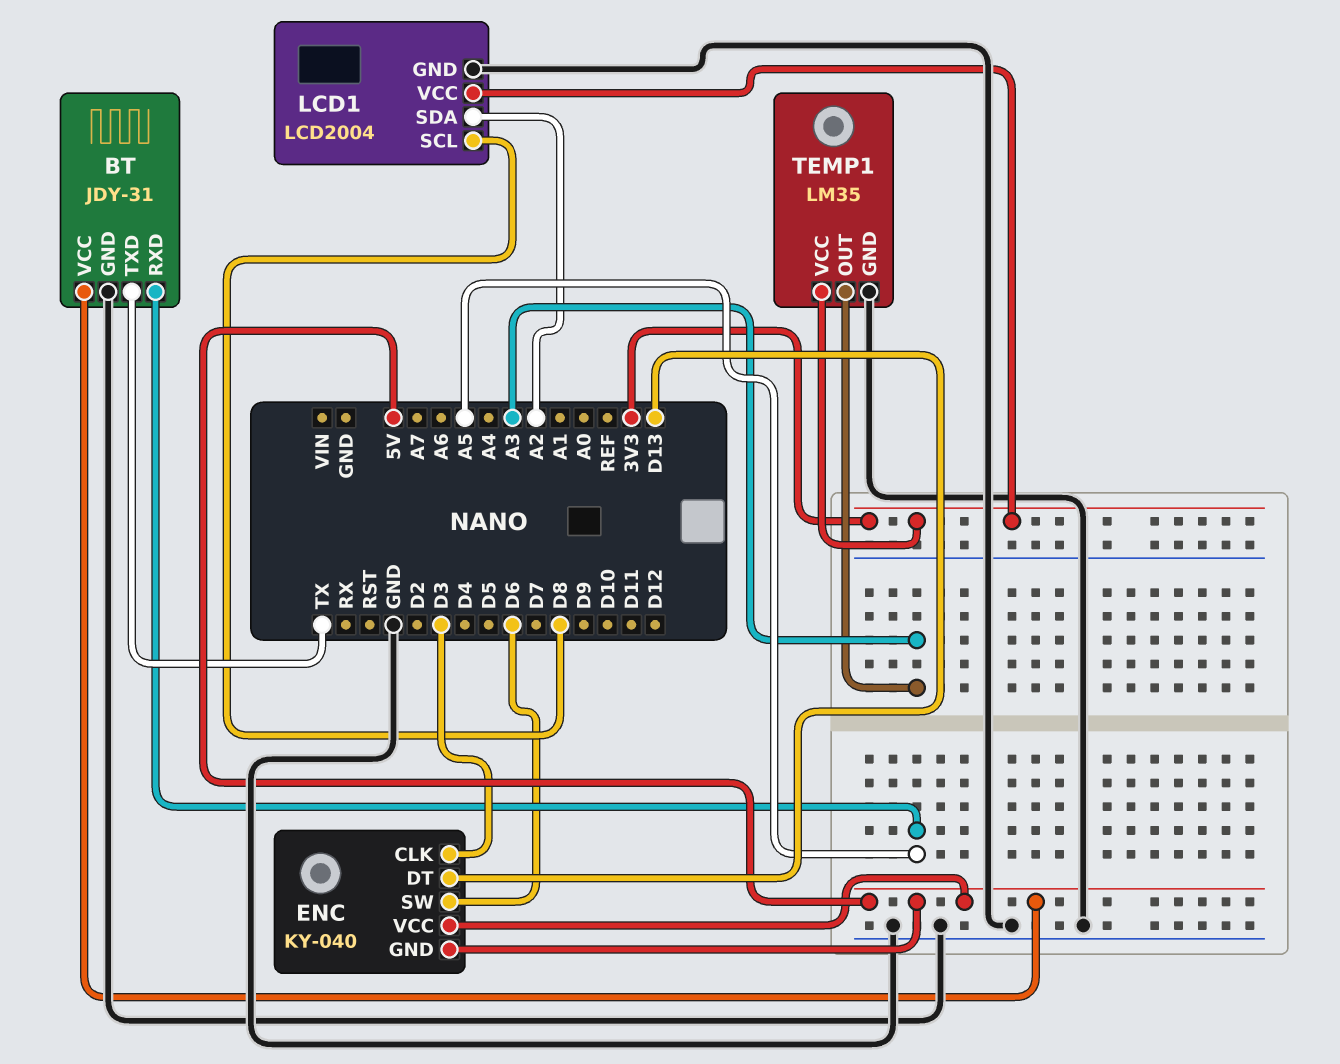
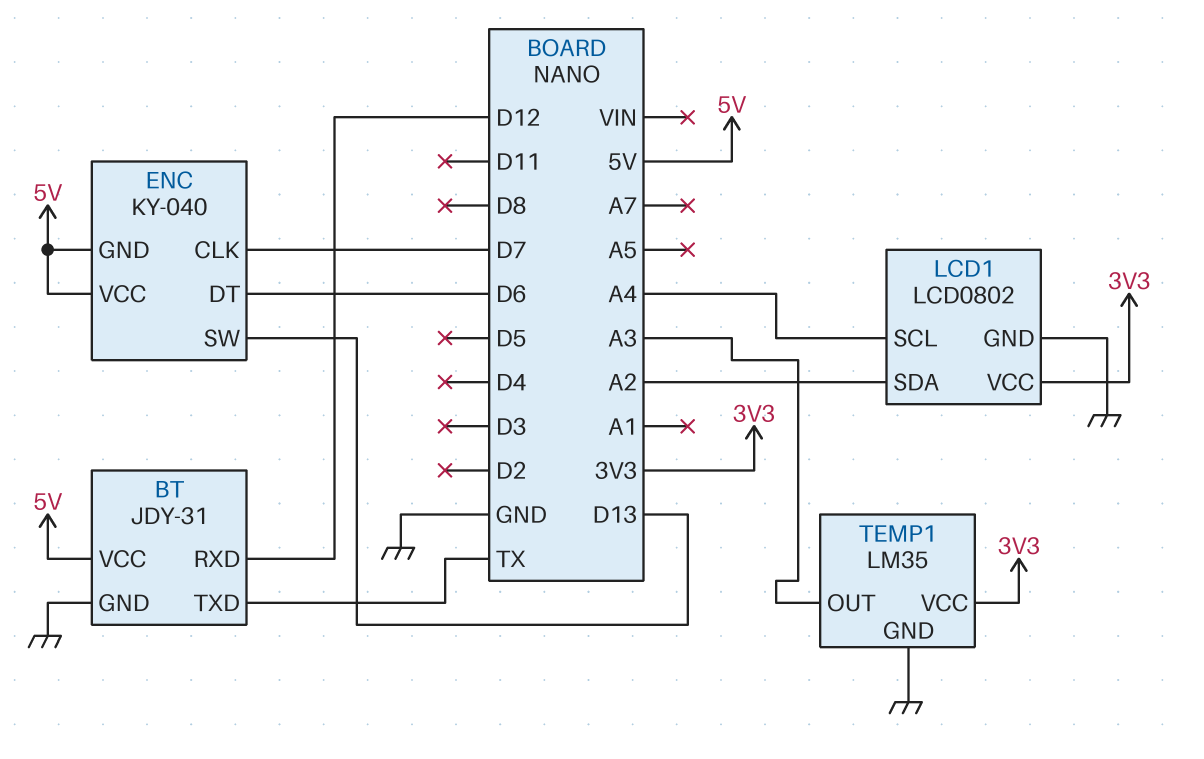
BT pin RXD: A5 -> D12
ENC pin CLK: D3 -> D7
ENC pin DT: D13 -> D6
ENC pin SW: D6 -> D13
LCD1: LCD2004 -> LCD0802
LCD1 pin SCL: D8 -> A4

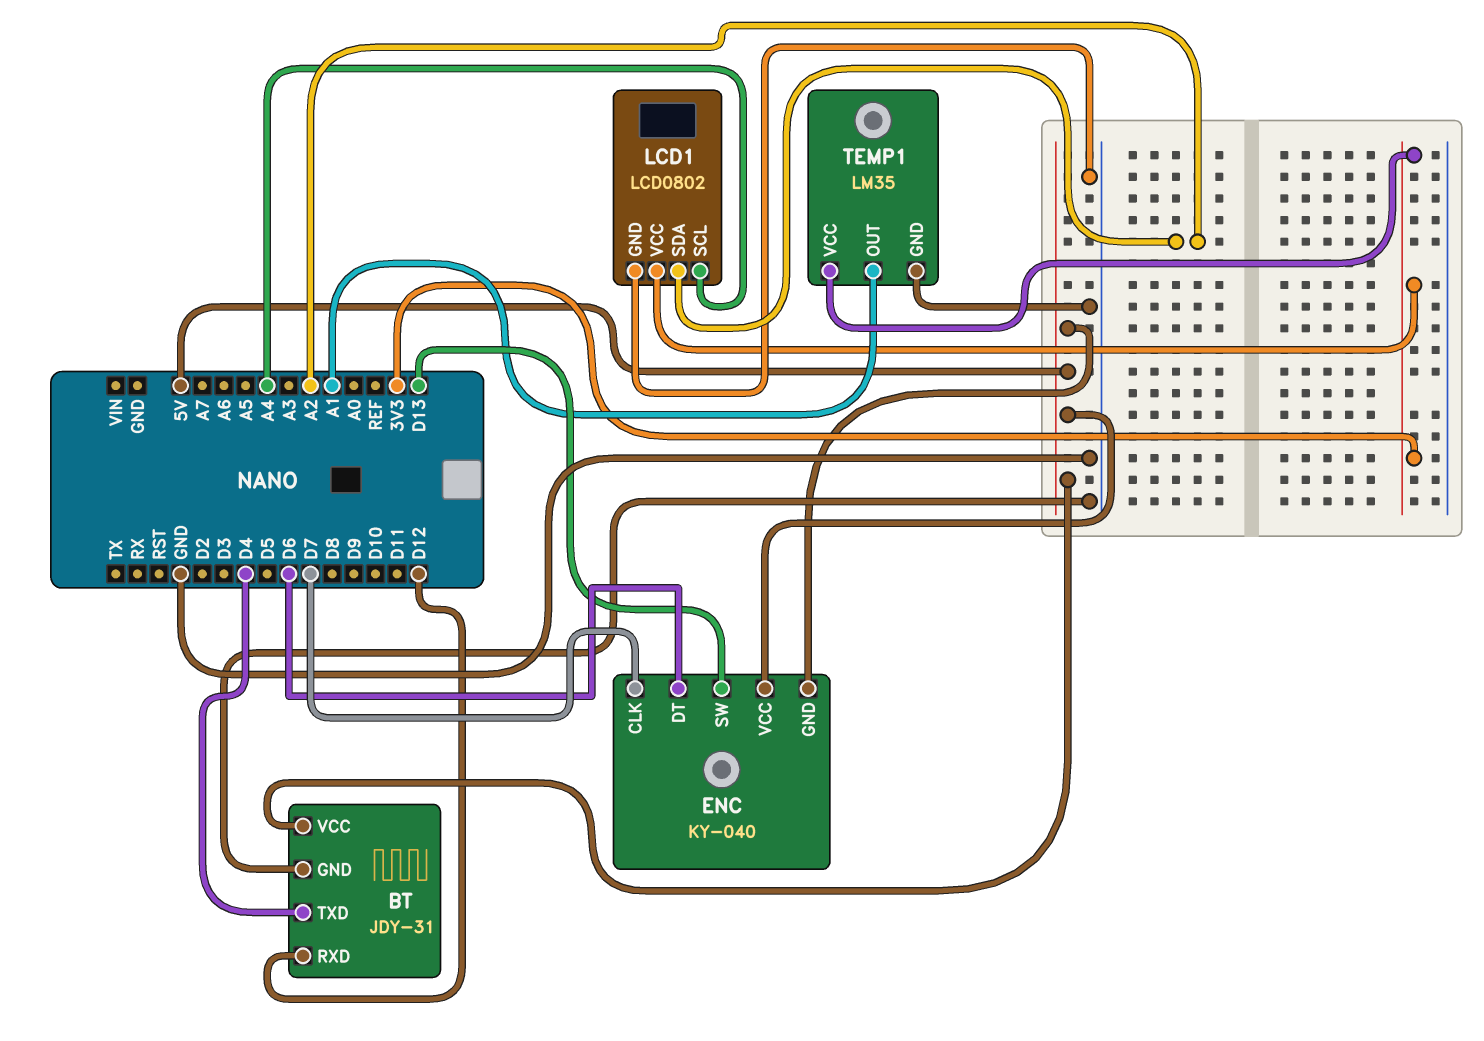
BT pin TXD: TX -> D4
TEMP1 pin OUT: A3 -> A1

